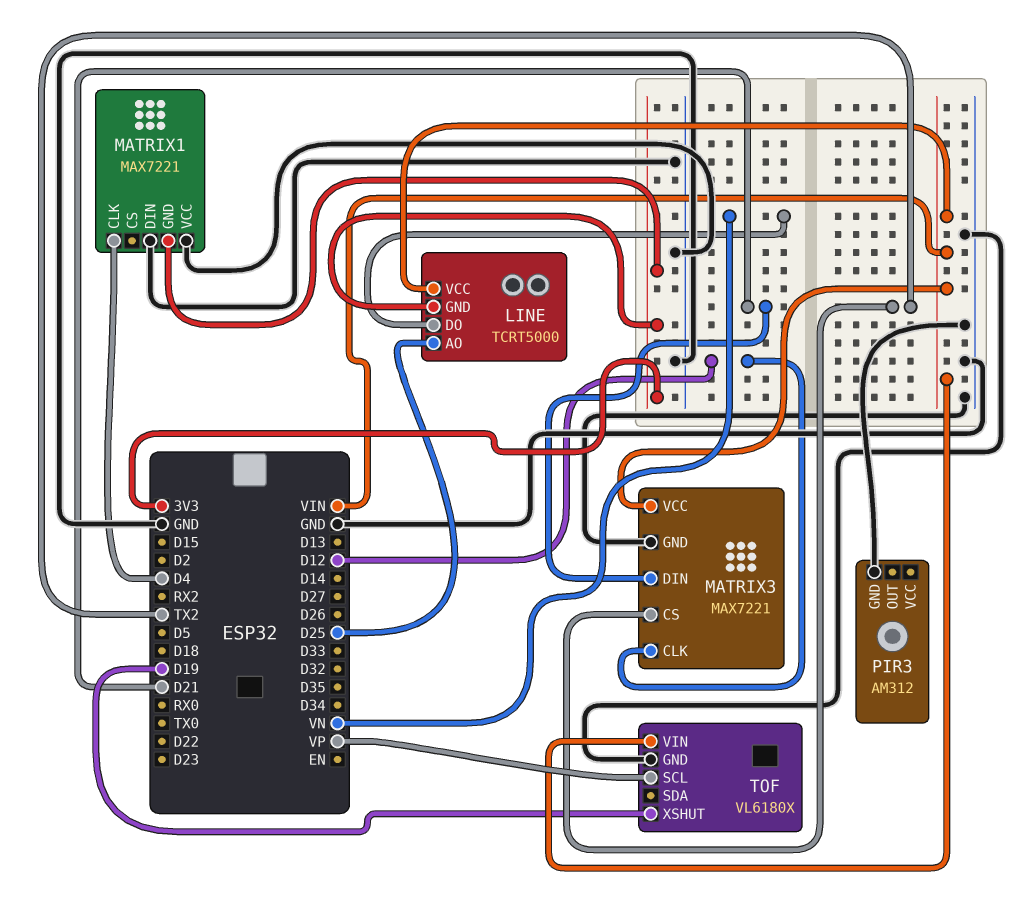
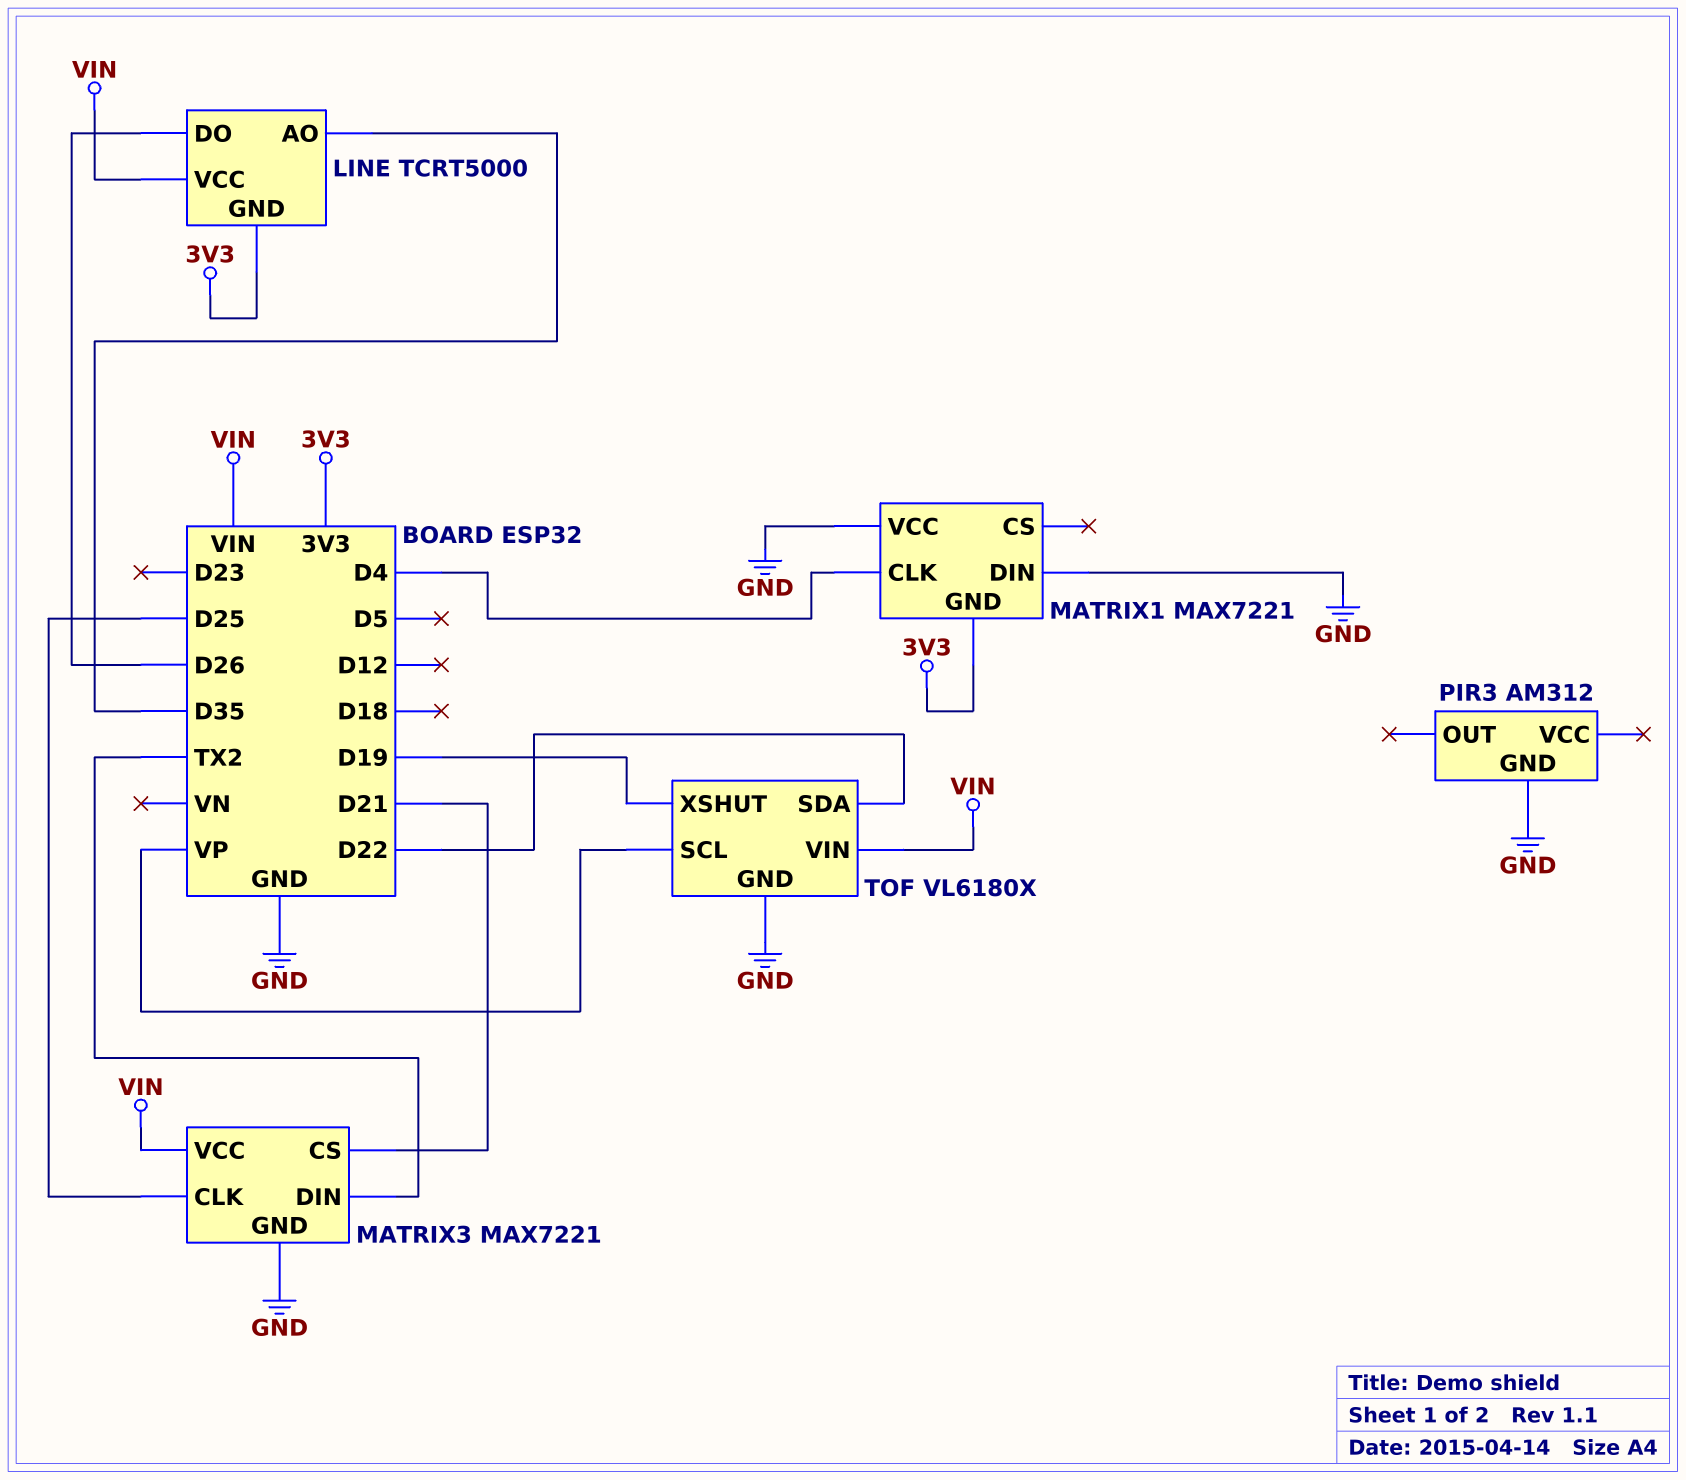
LINE pin AO: D25 -> D35
LINE pin DO: VN -> D26
MATRIX3 pin CLK: D12 -> D25
MATRIX3 pin CS: TX2 -> D21
MATRIX3 pin DIN: D21 -> TX2
TOF pin SDA: none -> D22

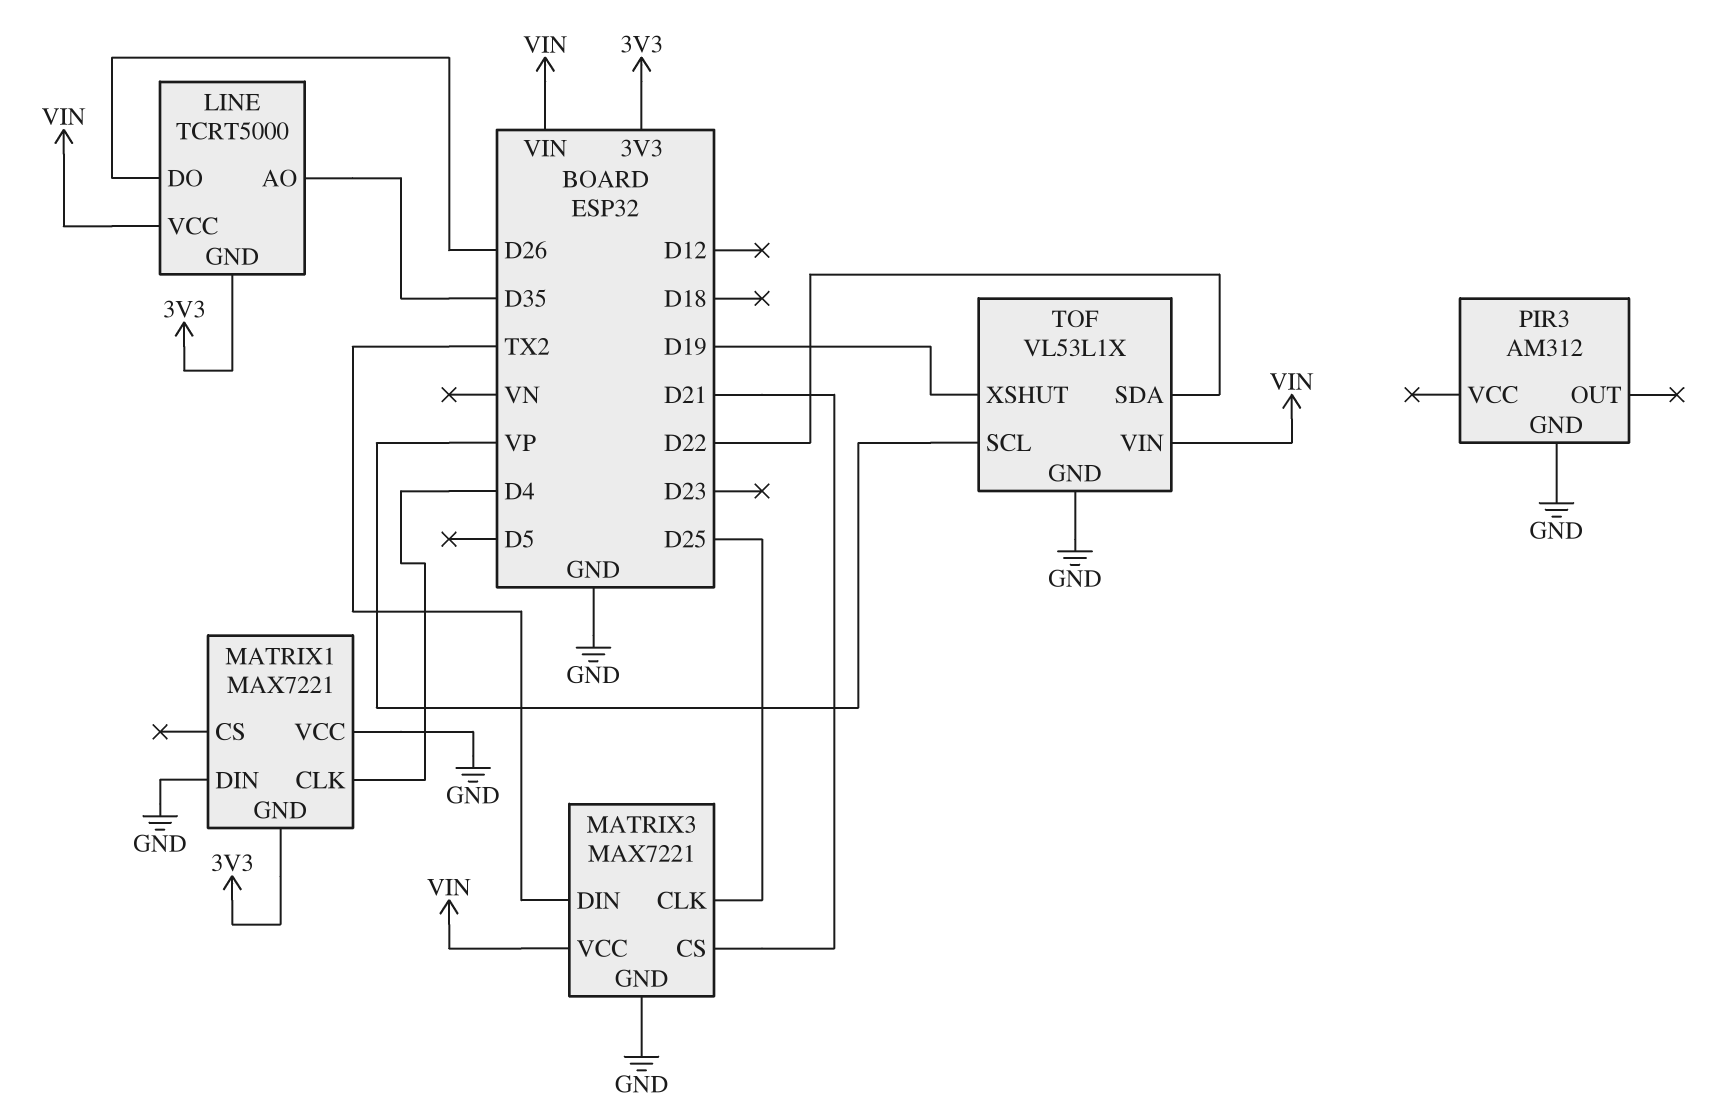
TOF: VL6180X -> VL53L1X

